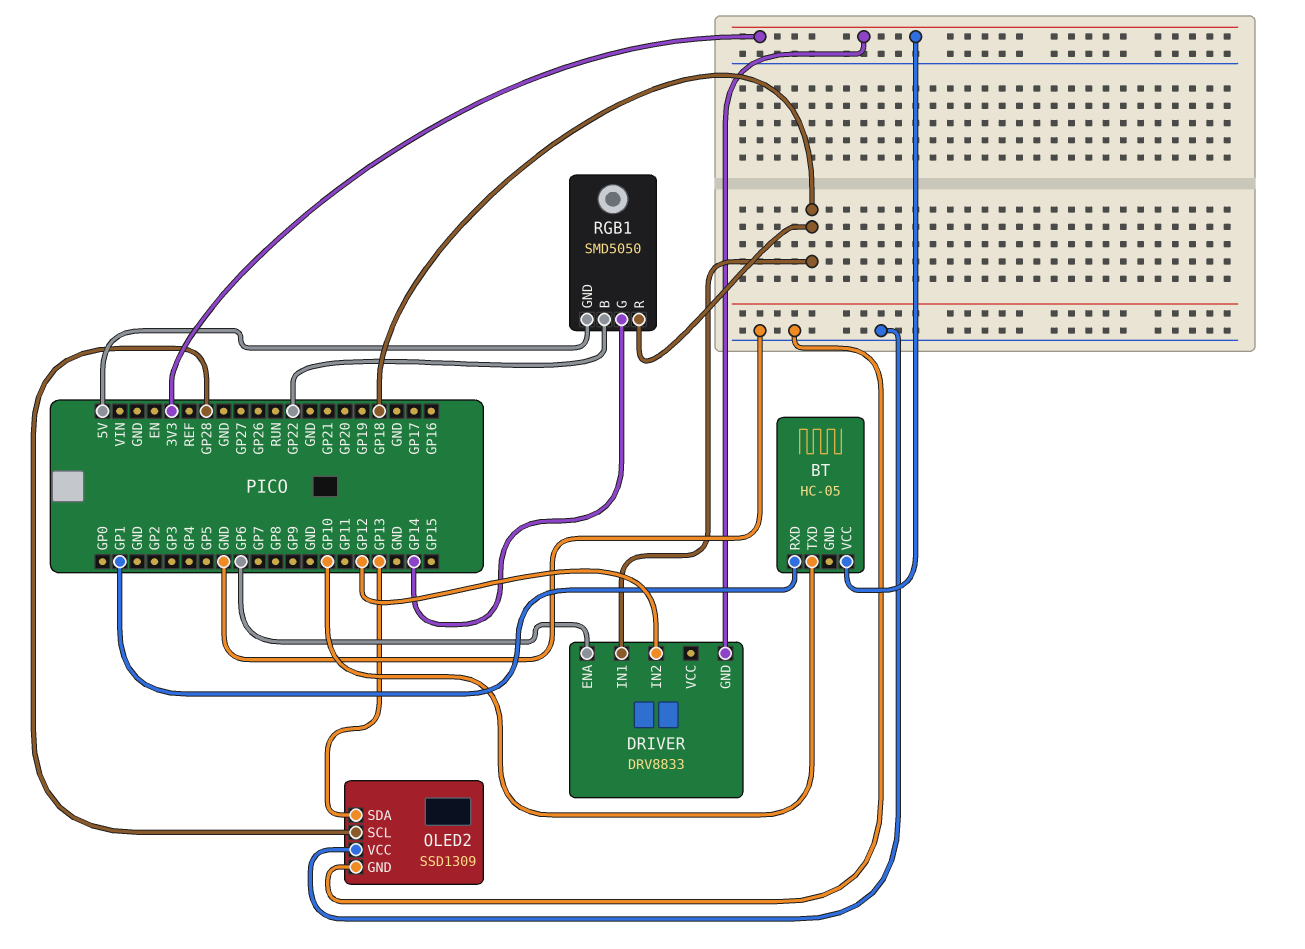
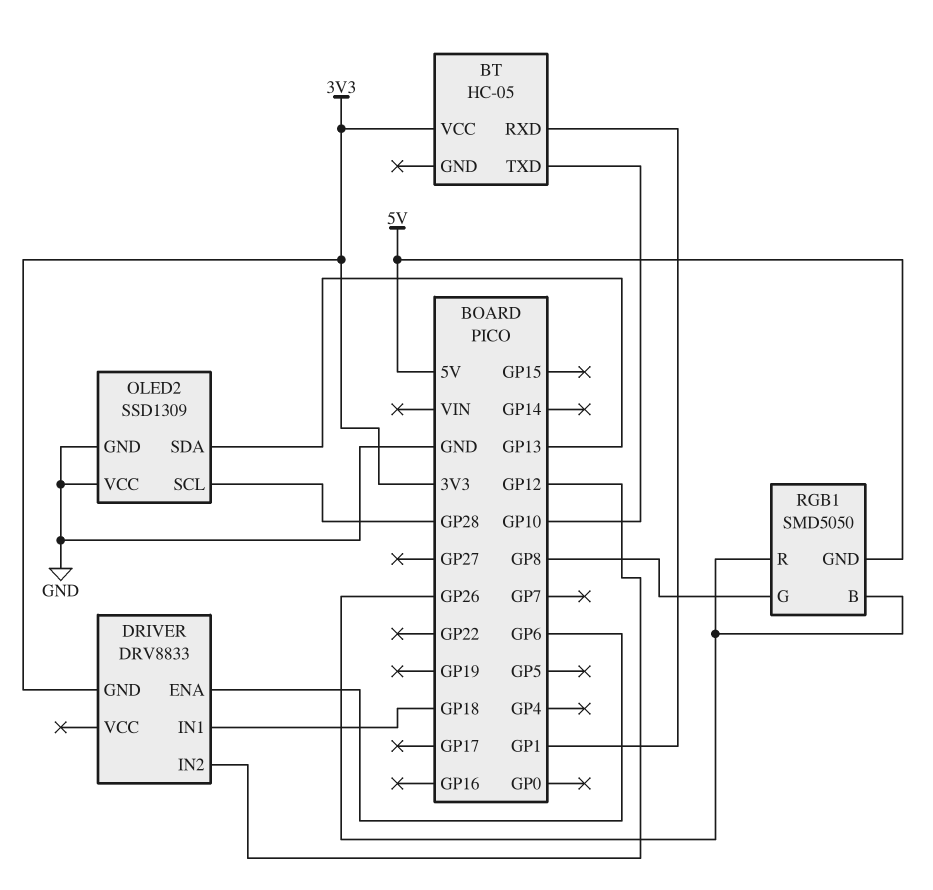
RGB1 pin B: GP22 -> GP26
RGB1 pin G: GP14 -> GP8
RGB1 pin R: GP18 -> GP26

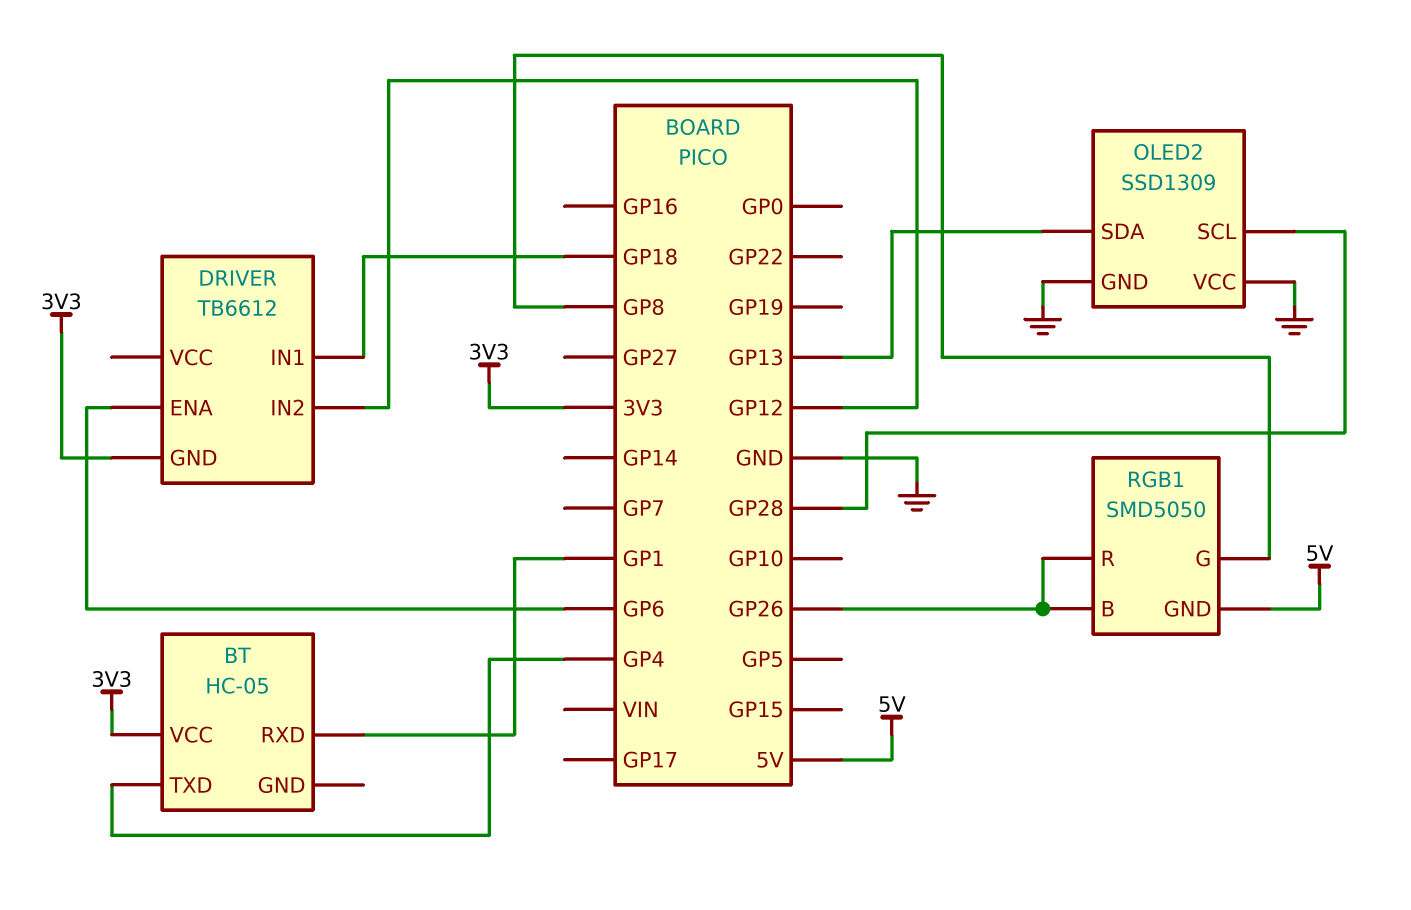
BT pin TXD: GP10 -> GP4
DRIVER: DRV8833 -> TB6612

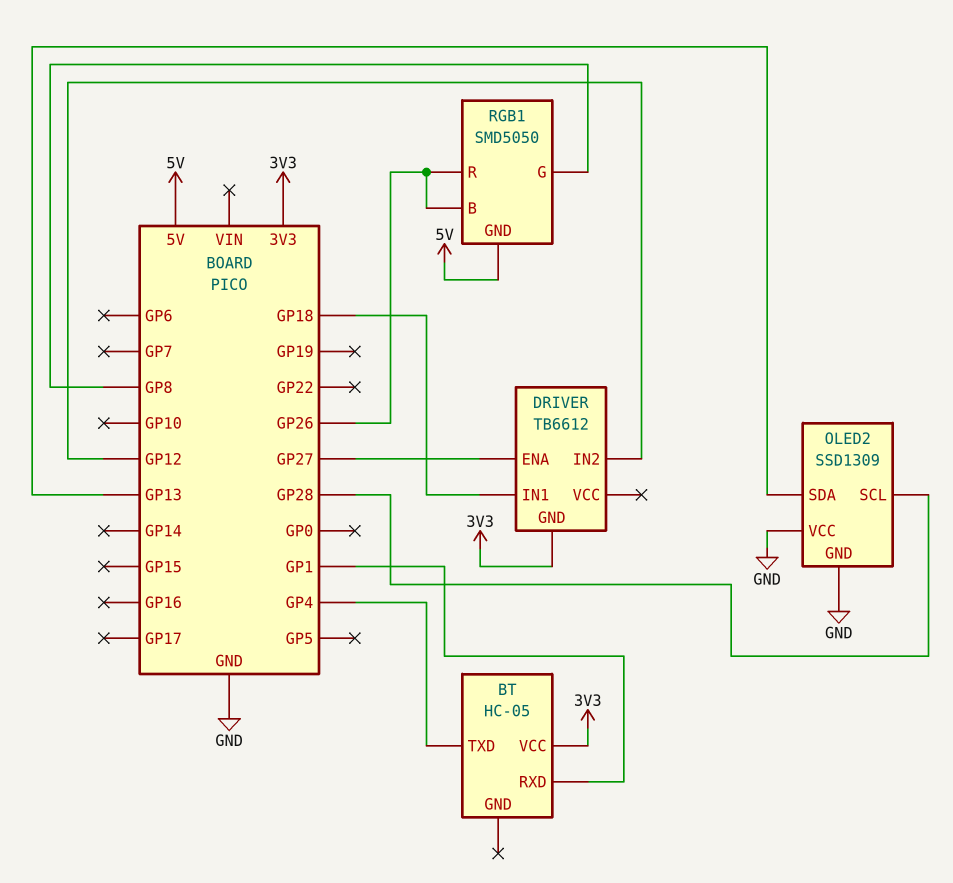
DRIVER pin ENA: GP6 -> GP27

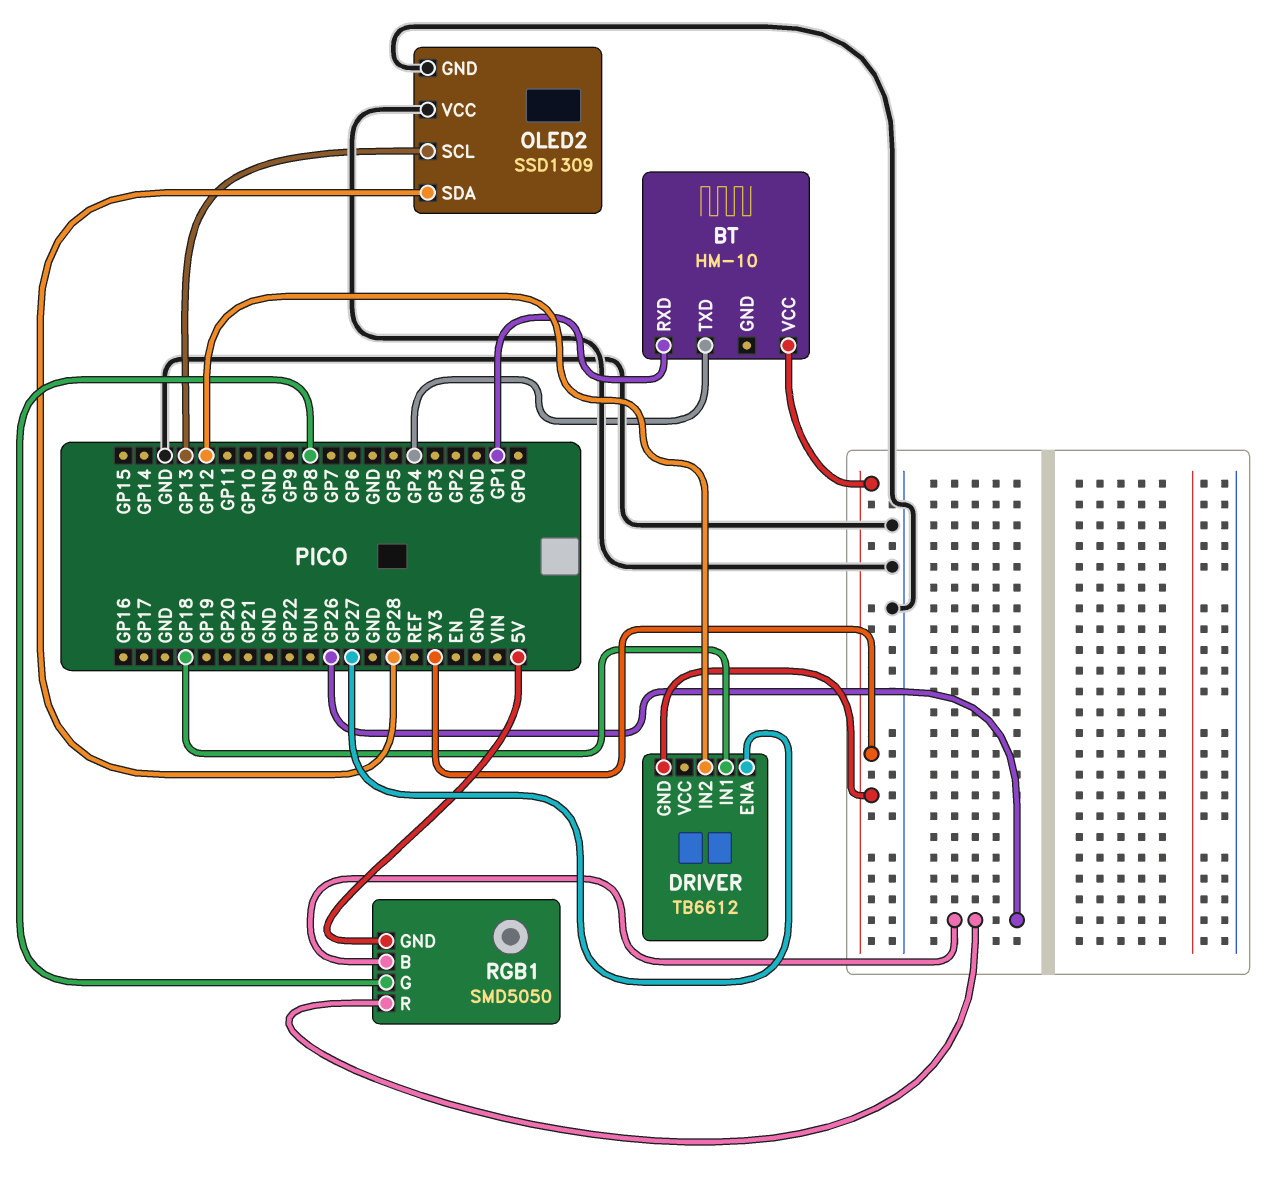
BT: HC-05 -> HM-10
OLED2 pin SCL: GP28 -> GP13
OLED2 pin SDA: GP13 -> GP28

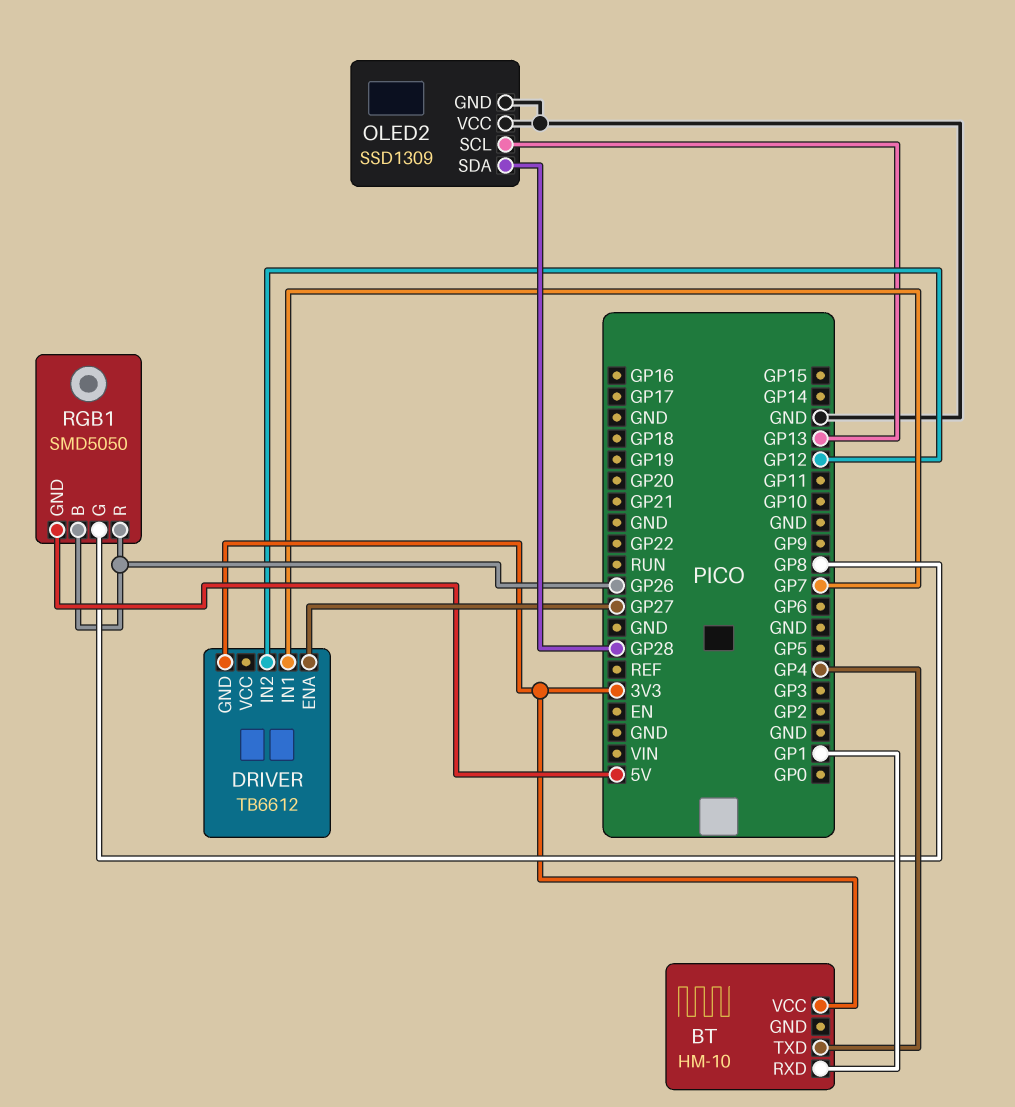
DRIVER pin IN1: GP18 -> GP7

